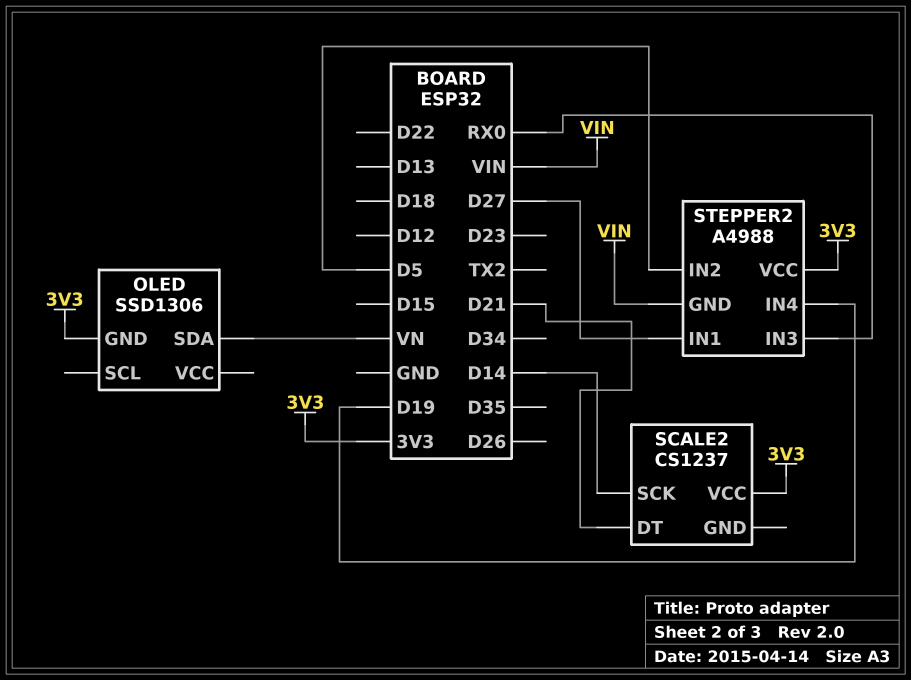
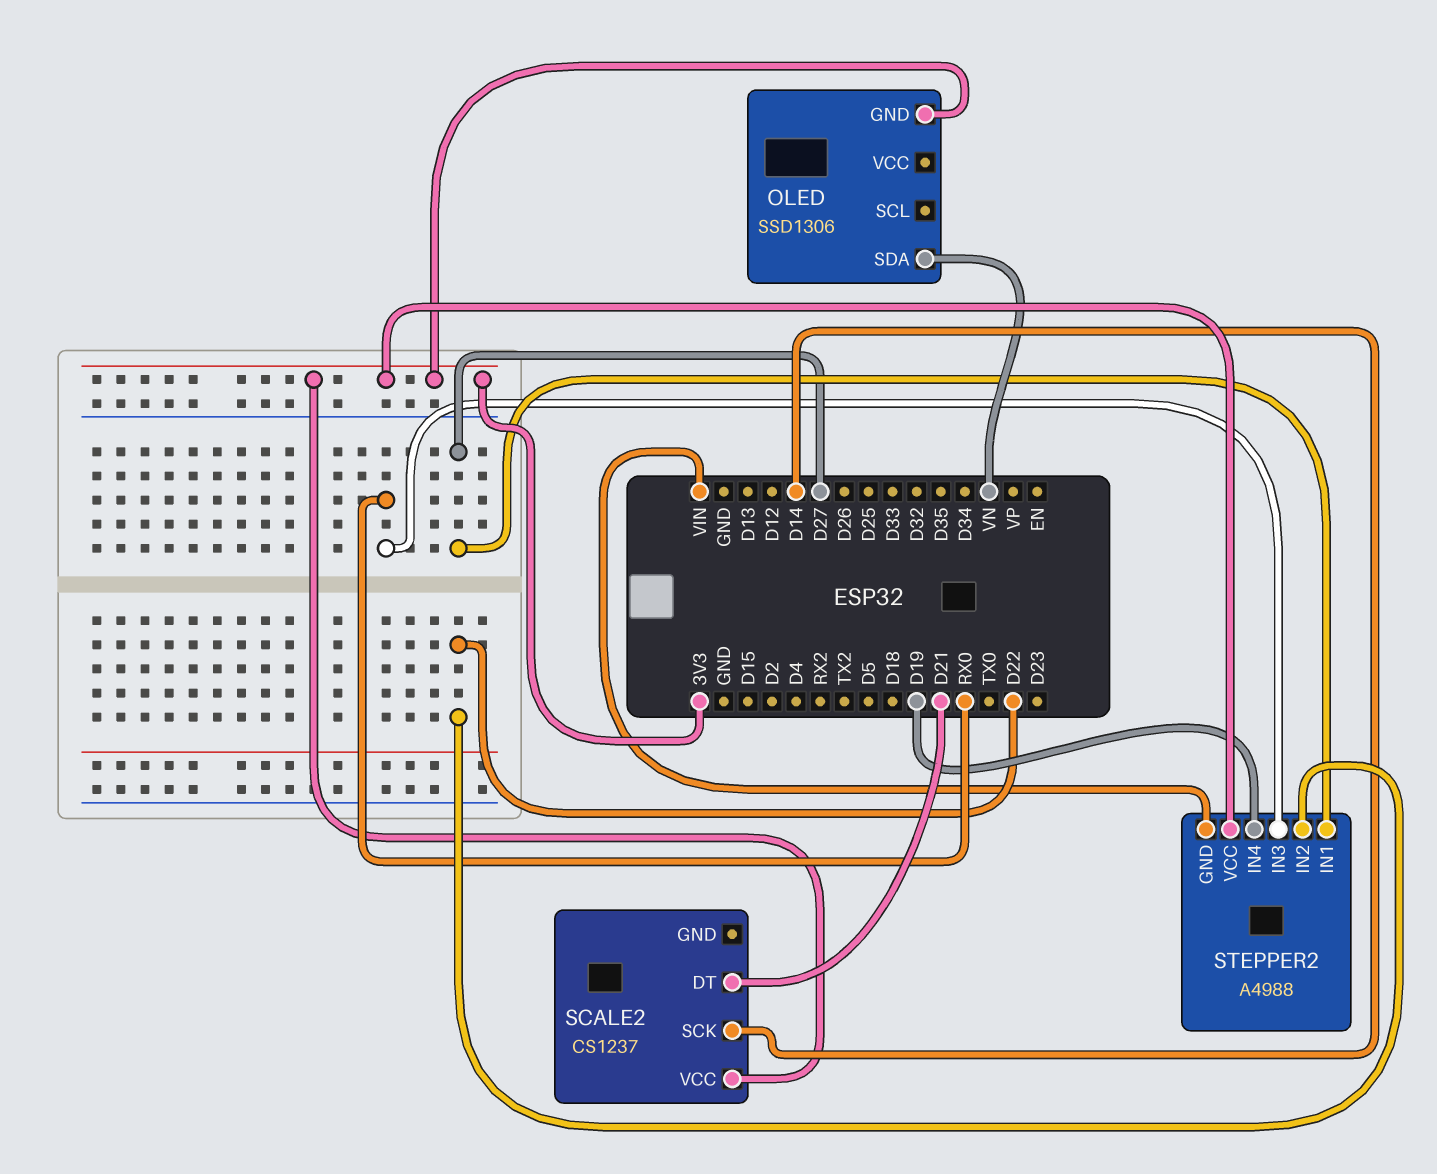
STEPPER2 pin IN2: D5 -> D22

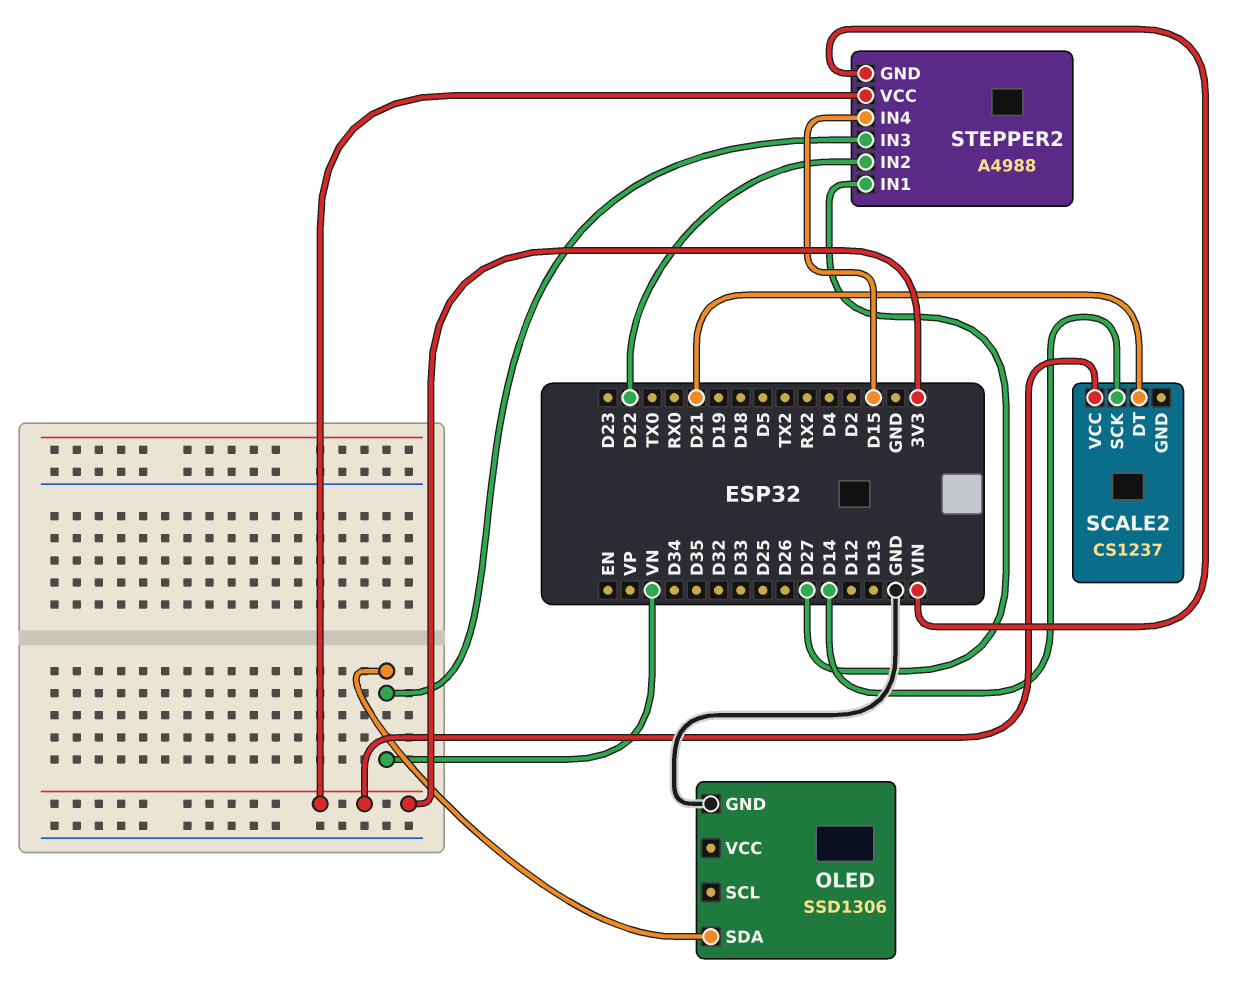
OLED pin GND: 3V3 -> GND
STEPPER2 pin IN3: RX0 -> VN
STEPPER2 pin IN4: D19 -> D15

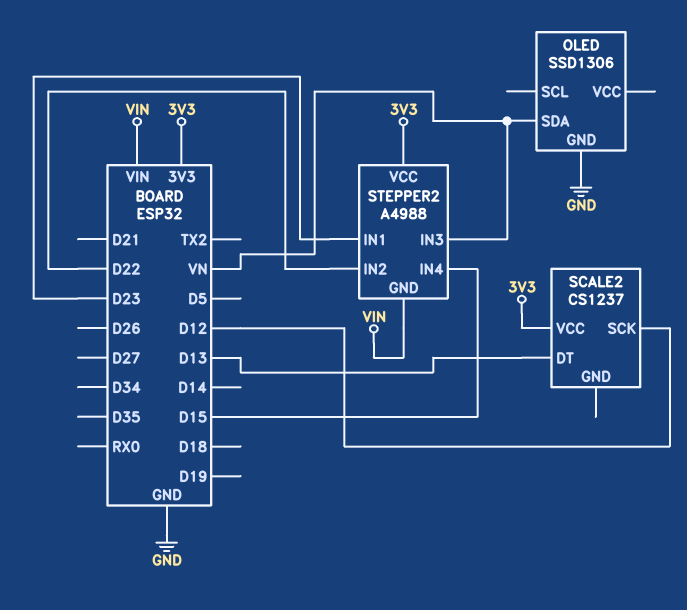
SCALE2 pin DT: D21 -> D13
SCALE2 pin SCK: D14 -> D12
STEPPER2 pin IN1: D27 -> D23

